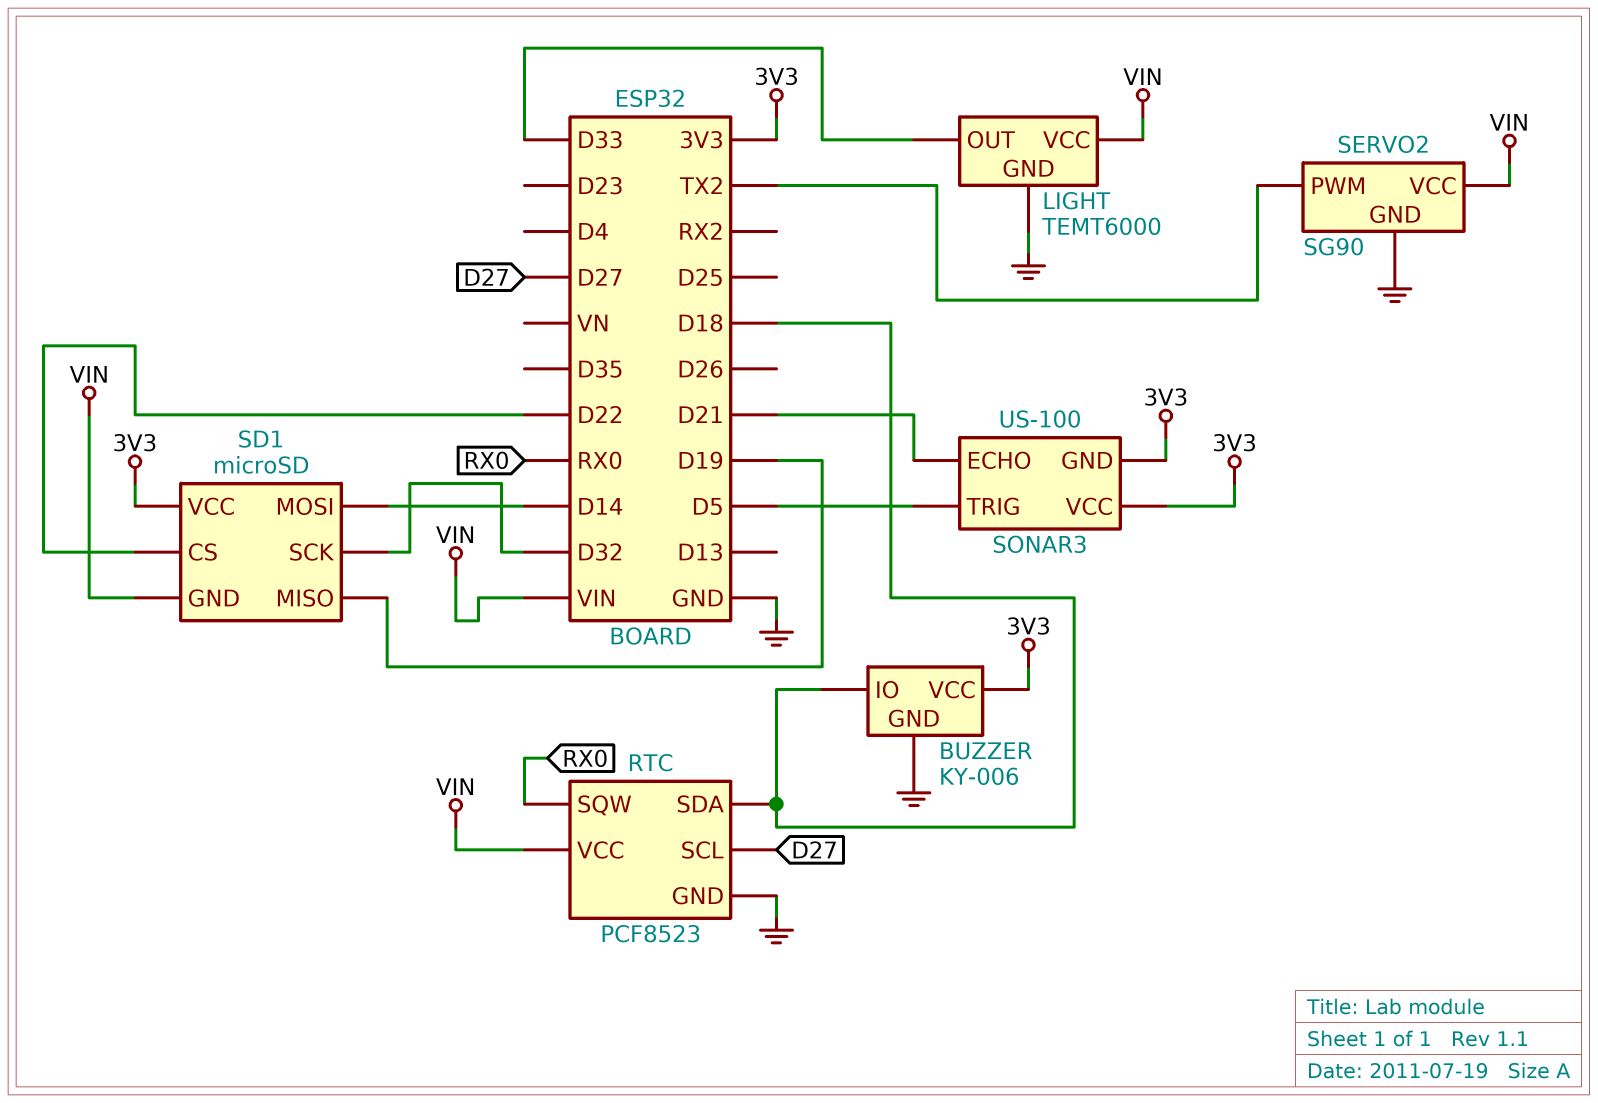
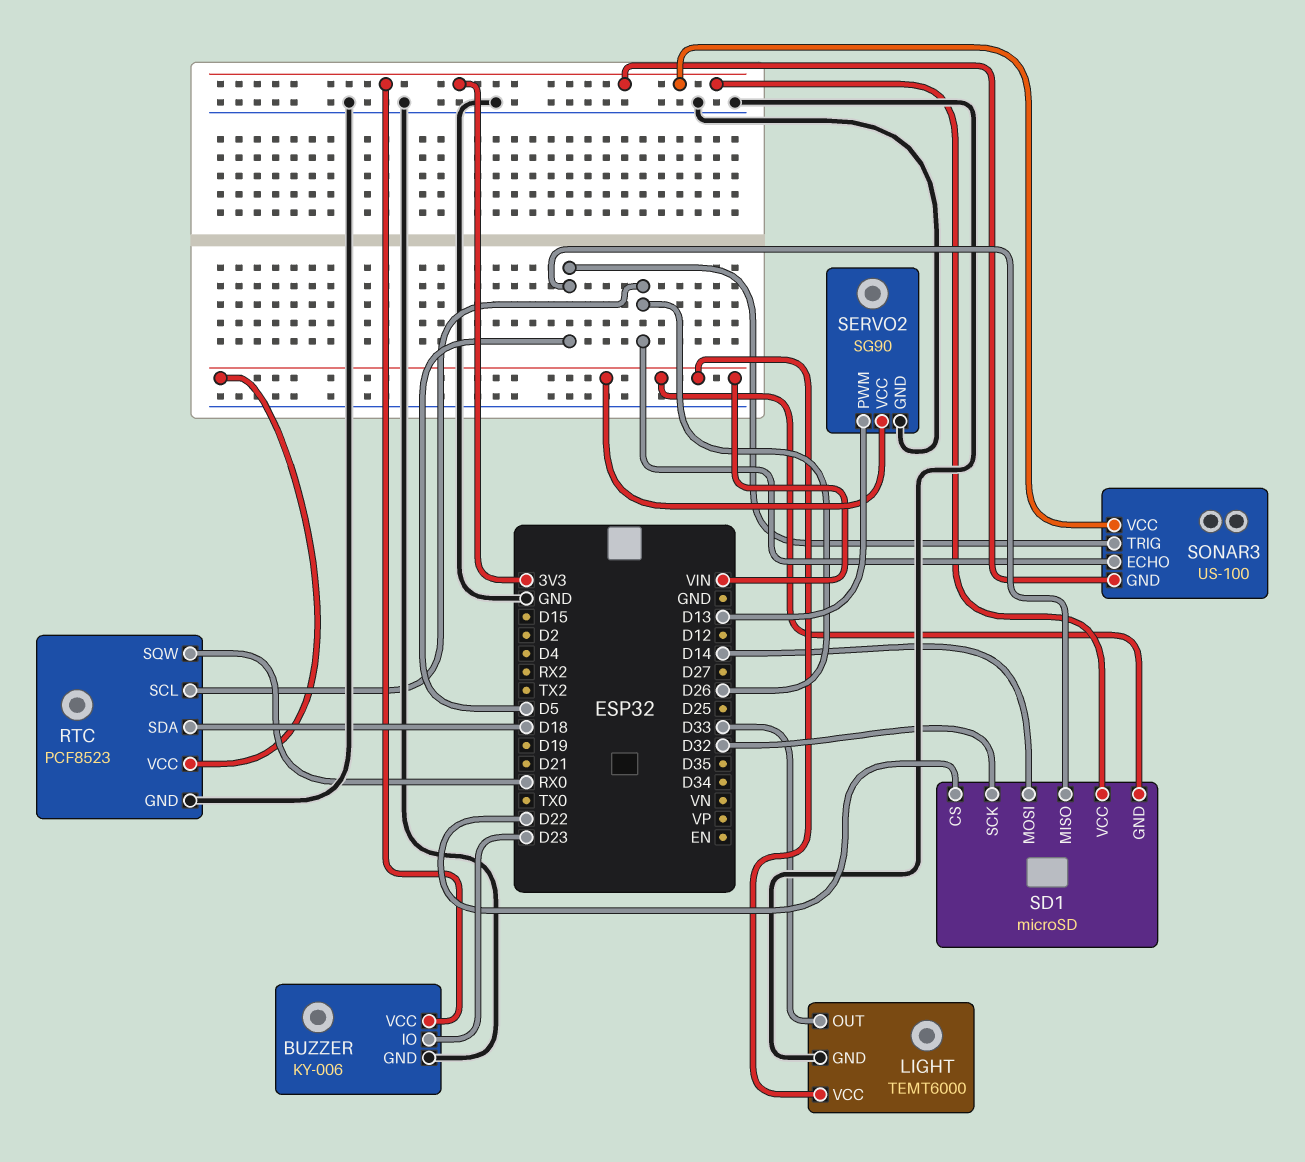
BUZZER pin IO: D18 -> D23
RTC pin SCL: D27 -> D26
SD1 pin MISO: D19 -> D5
SERVO2 pin PWM: TX2 -> D13
SONAR3 pin ECHO: D21 -> D26

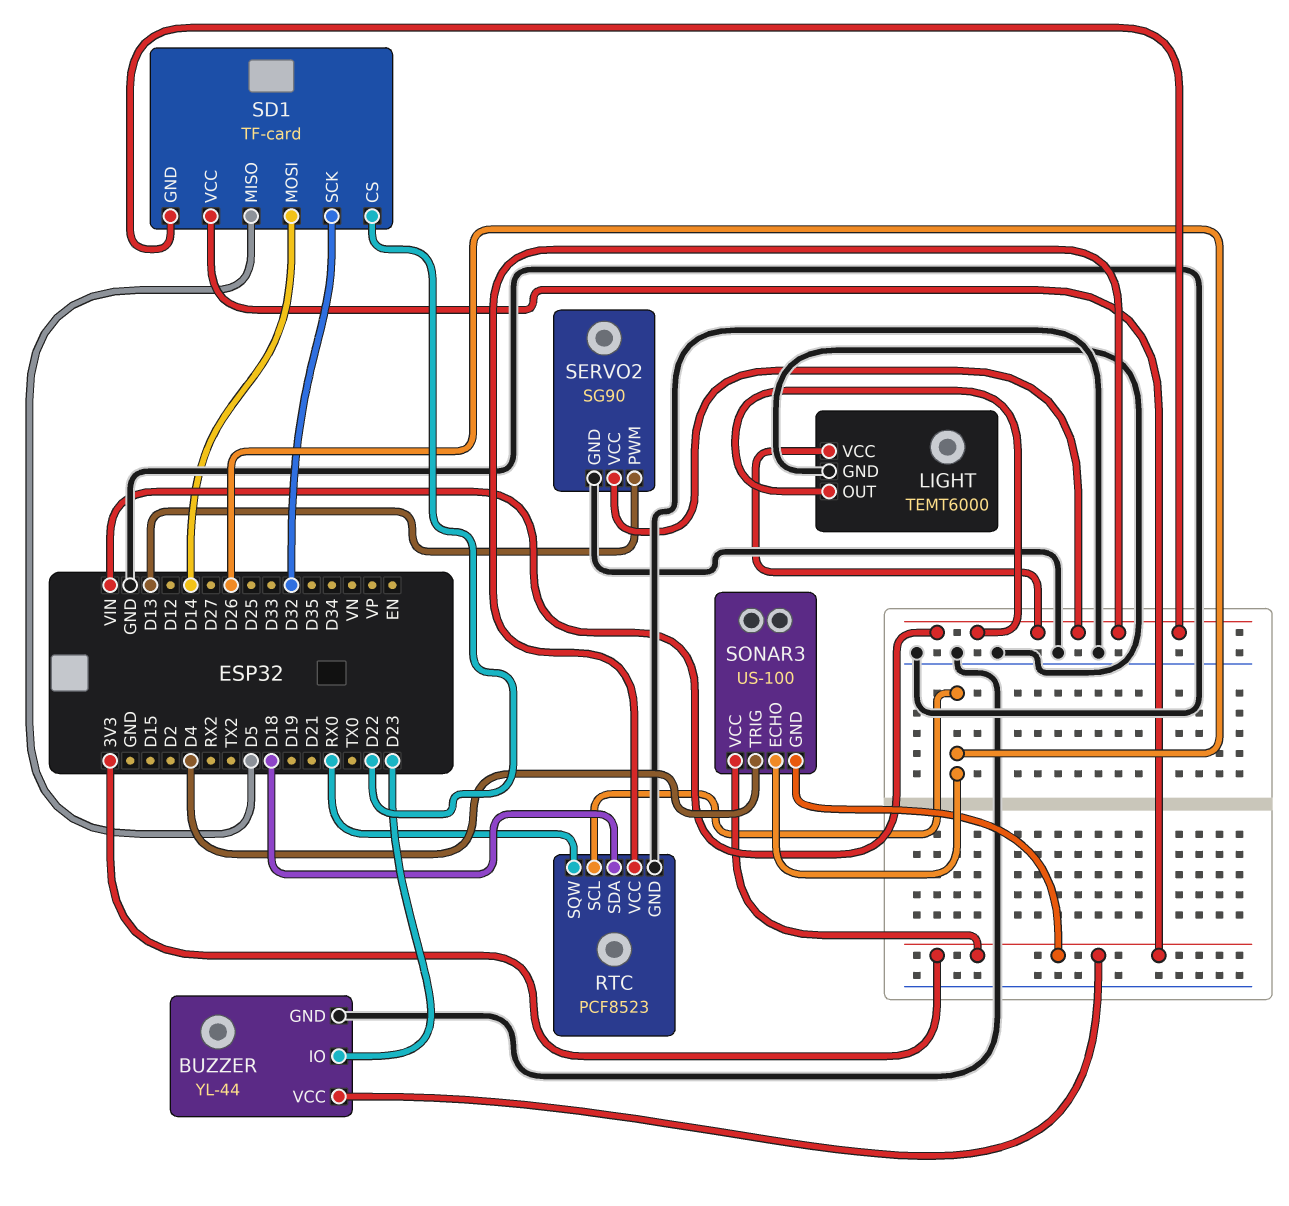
BUZZER: KY-006 -> YL-44
LIGHT pin OUT: D33 -> VIN
SD1: microSD -> TF-card
SONAR3 pin TRIG: D5 -> D4

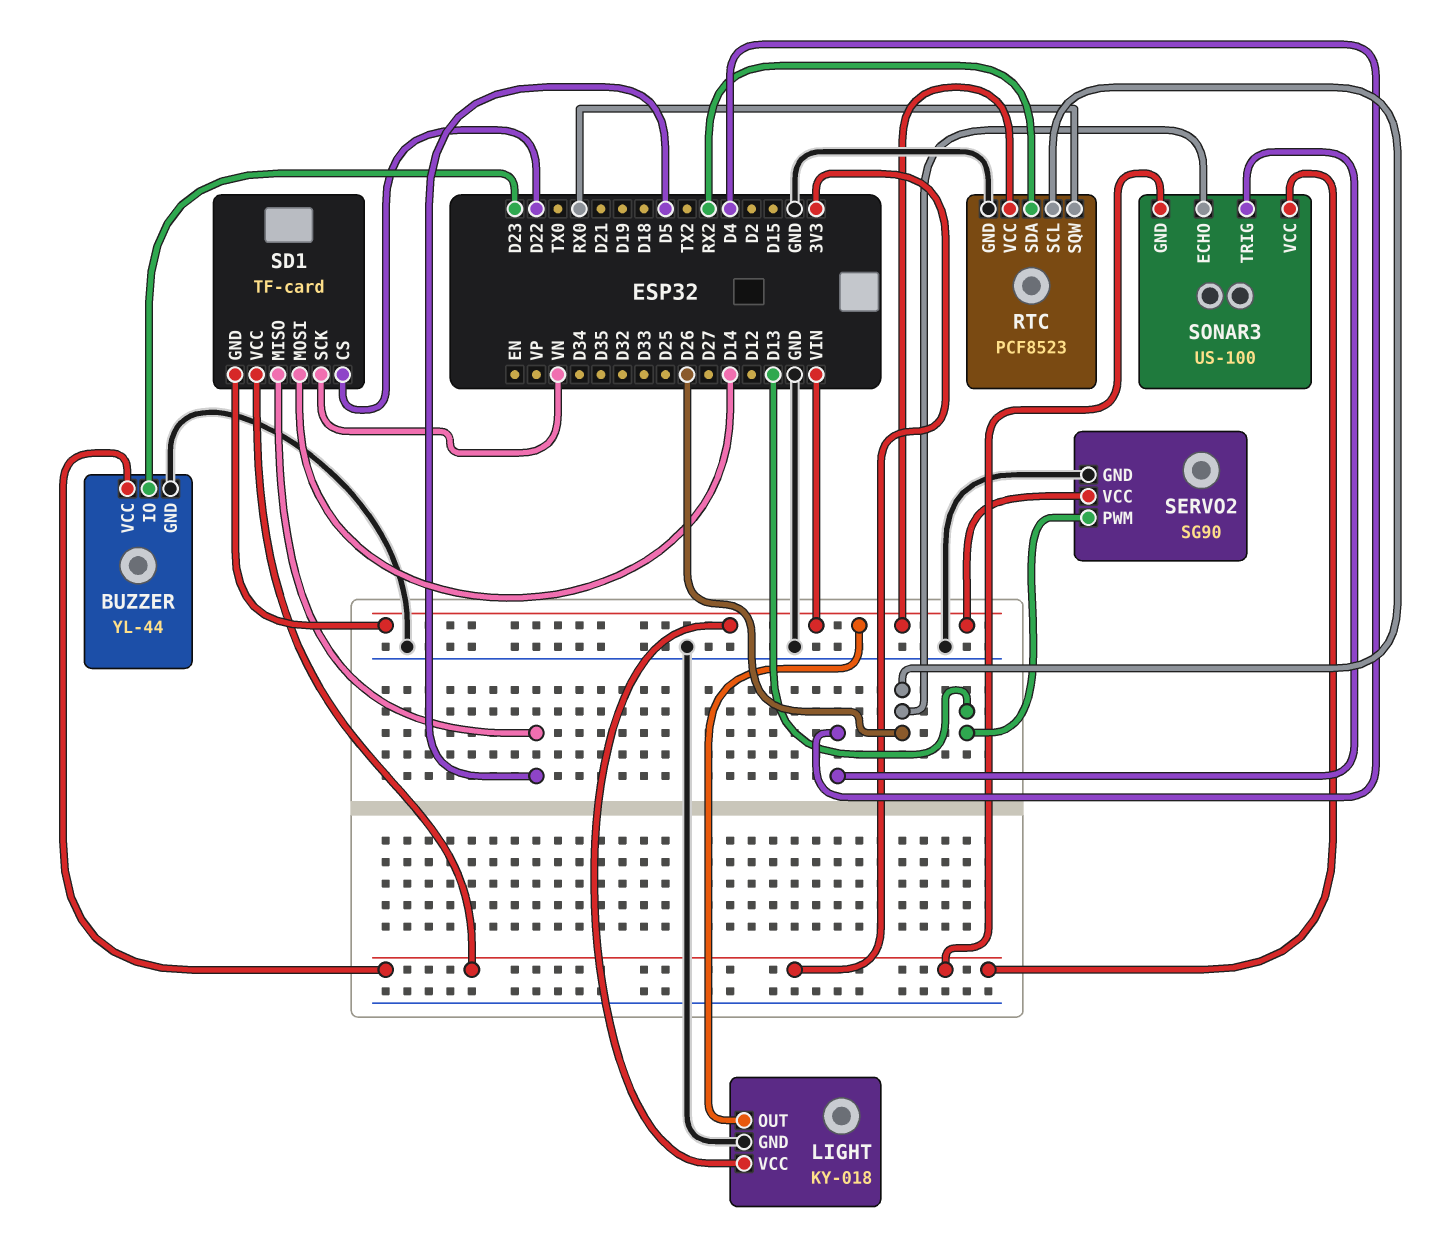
LIGHT: TEMT6000 -> KY-018
RTC pin SDA: D18 -> RX2
SD1 pin SCK: D32 -> VN

